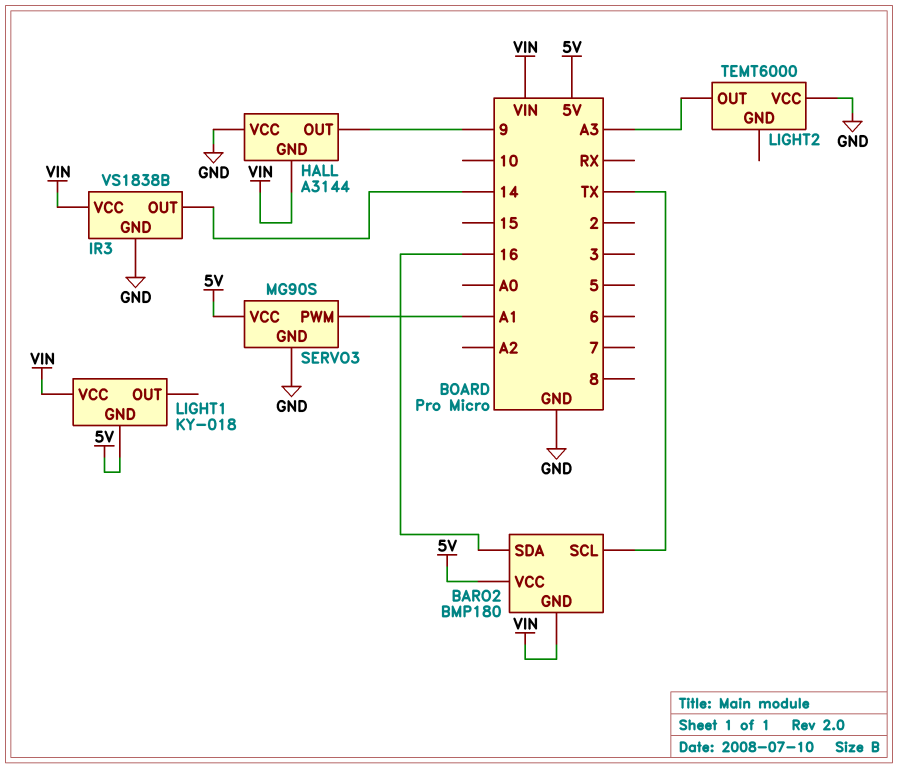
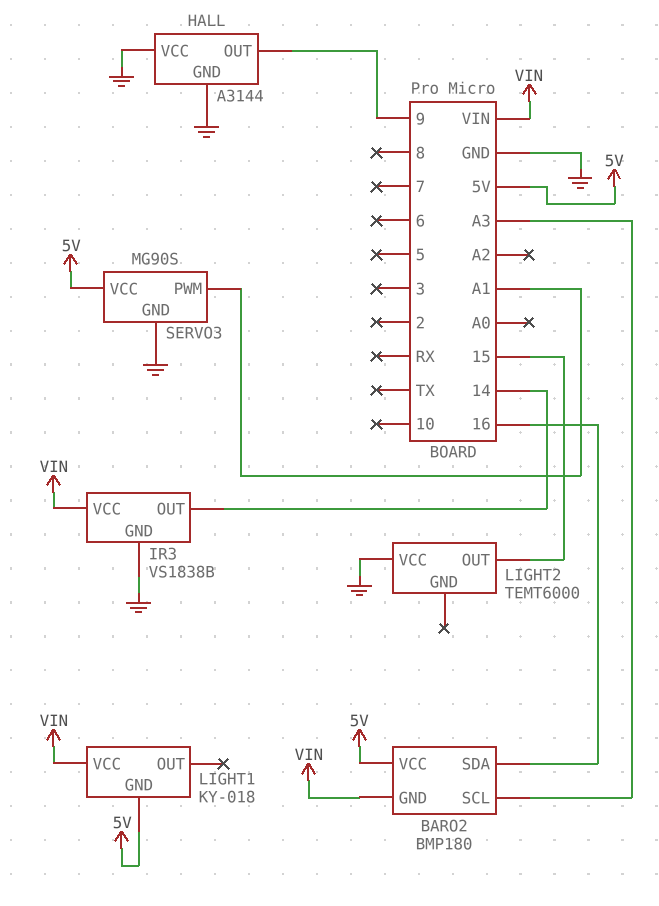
BARO2 pin SCL: TX -> A3
HALL pin GND: VIN -> GND
LIGHT2 pin OUT: A3 -> 15

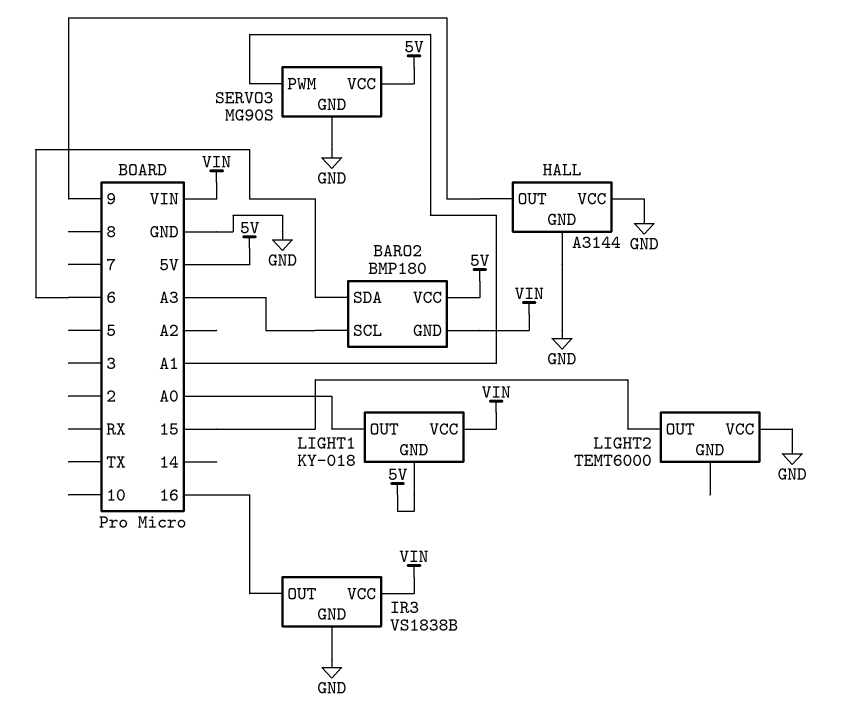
BARO2 pin SDA: 16 -> 6
IR3 pin OUT: 14 -> 16
LIGHT1 pin OUT: none -> A0

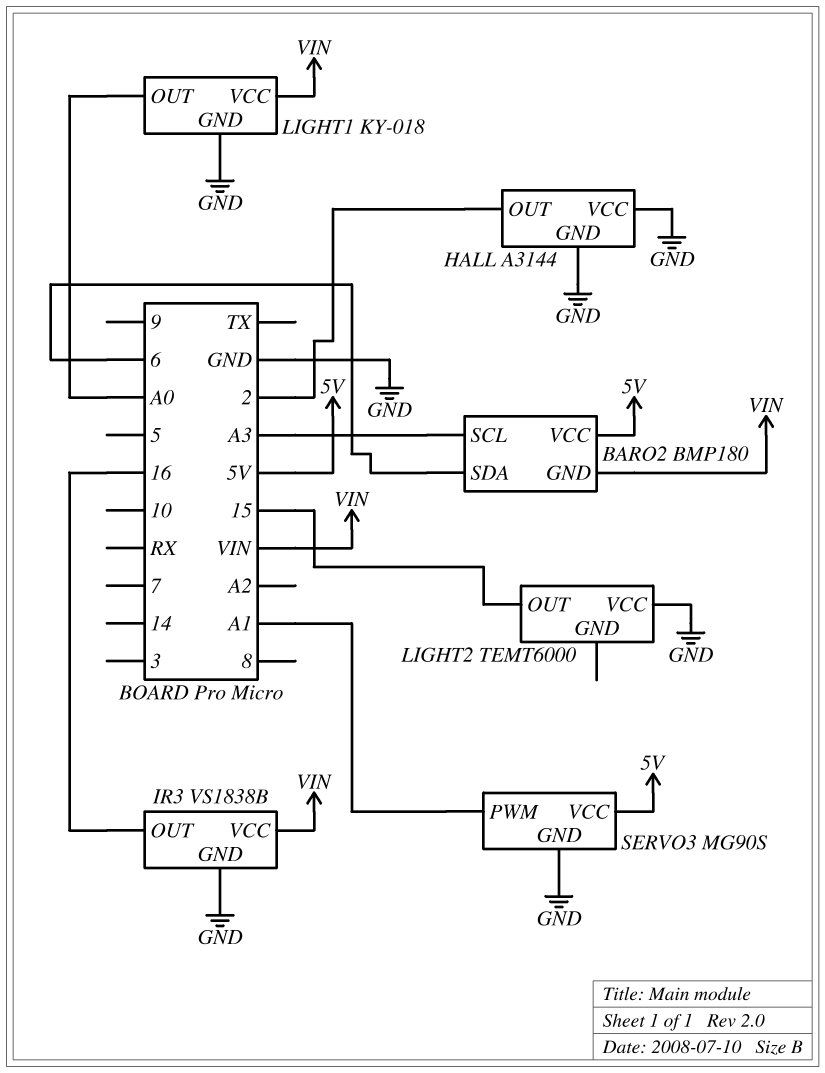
HALL pin OUT: 9 -> 2
LIGHT1 pin GND: 5V -> GND

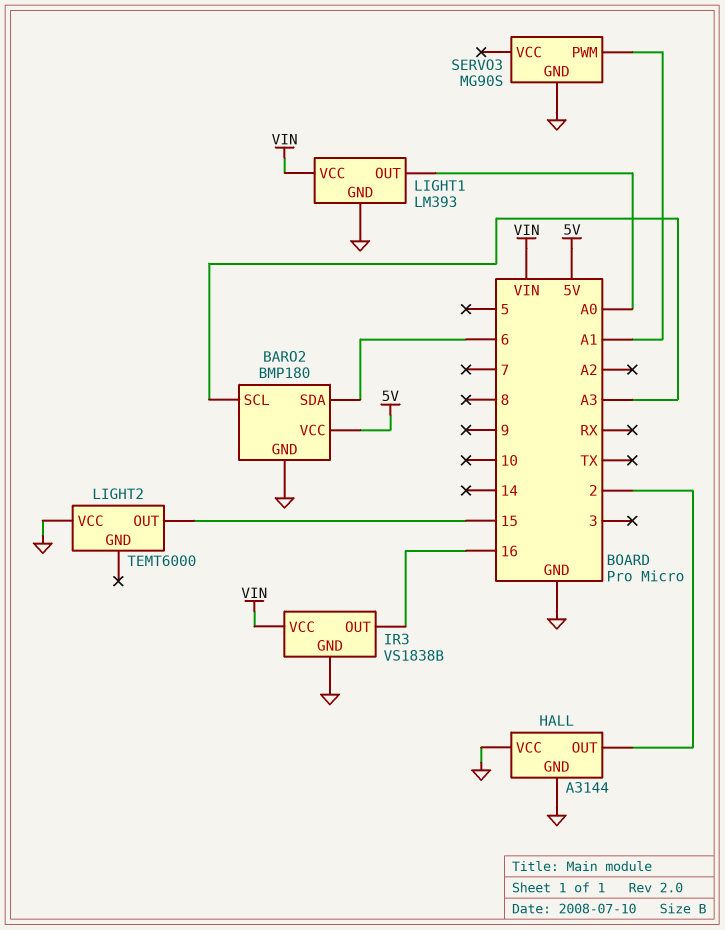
BARO2 pin GND: VIN -> GND
LIGHT1: KY-018 -> LM393
SERVO3 pin VCC: 5V -> none

